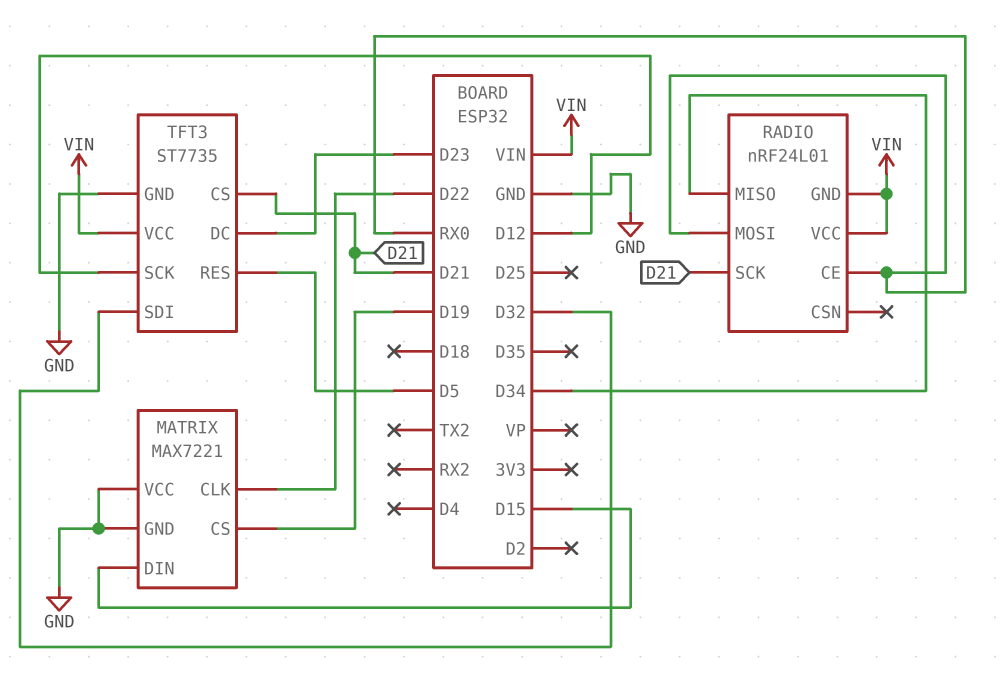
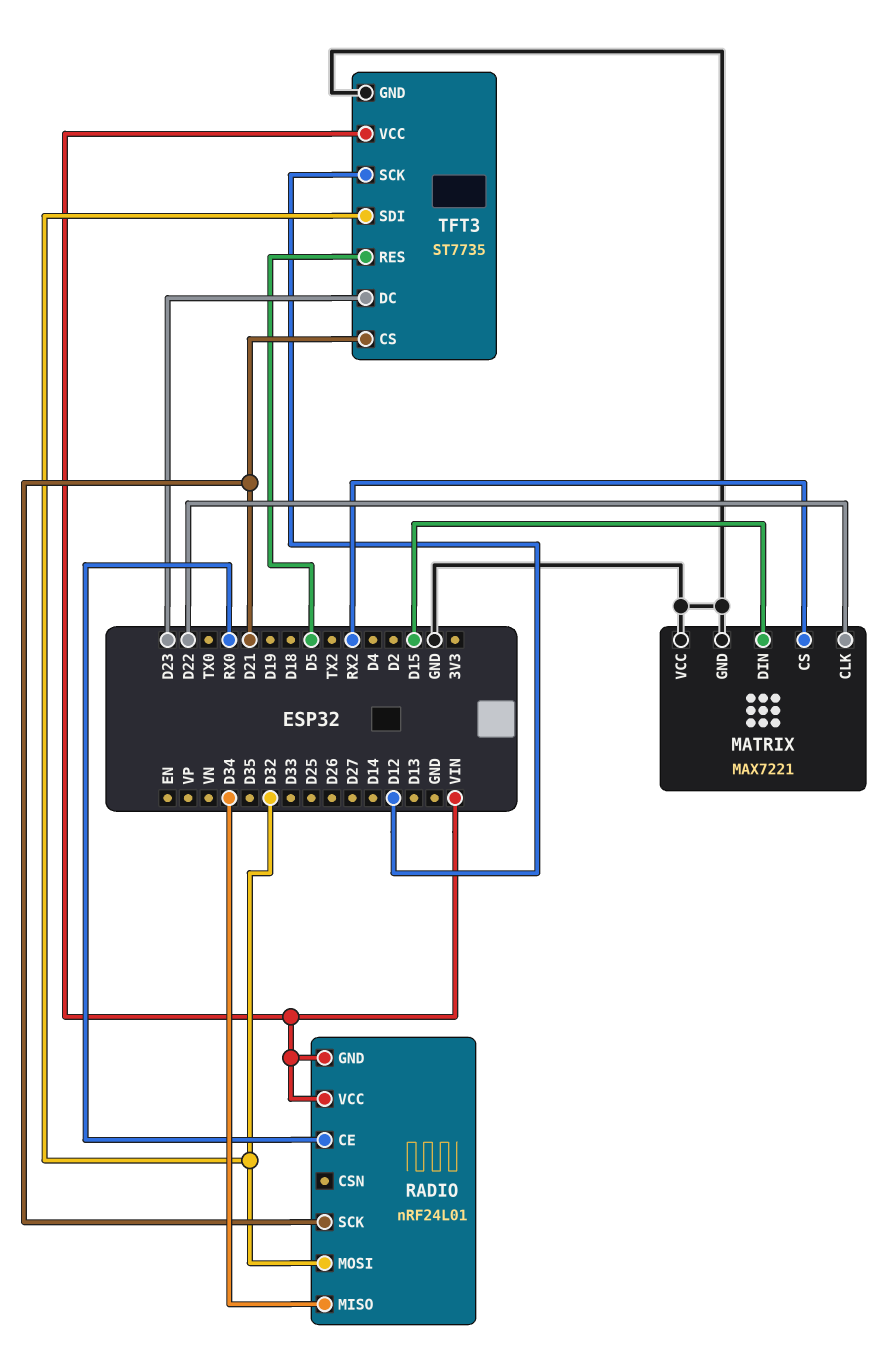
MATRIX pin CS: D19 -> RX2
RADIO pin MOSI: RX0 -> D32

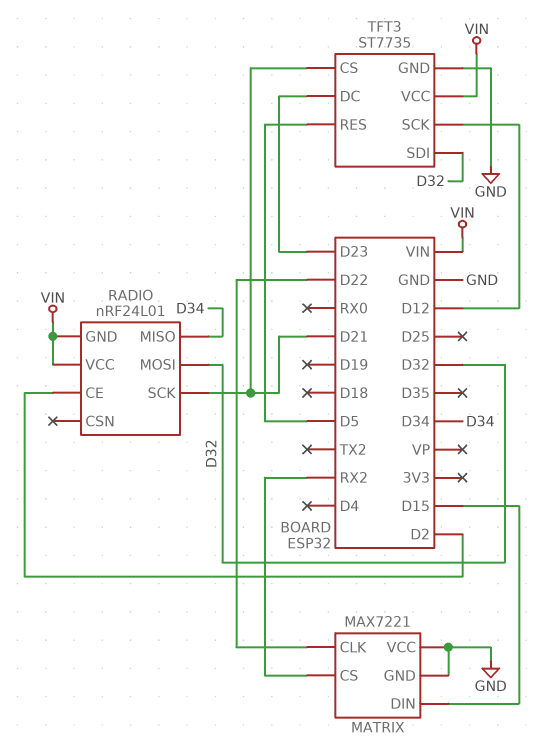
RADIO pin CE: RX0 -> D2

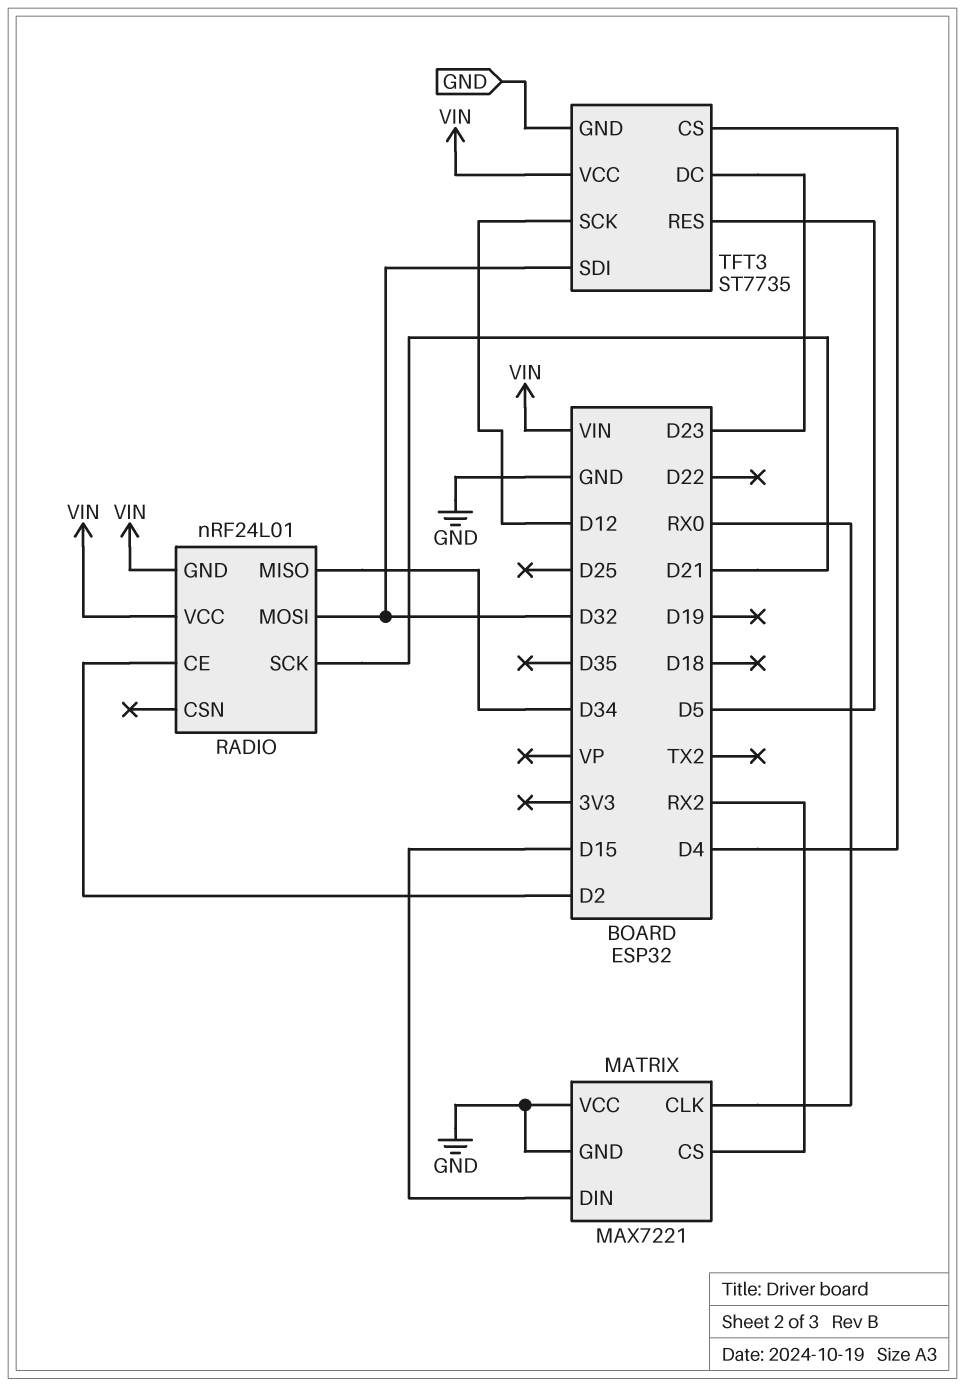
MATRIX pin CLK: D22 -> RX0
TFT3 pin CS: D21 -> D4

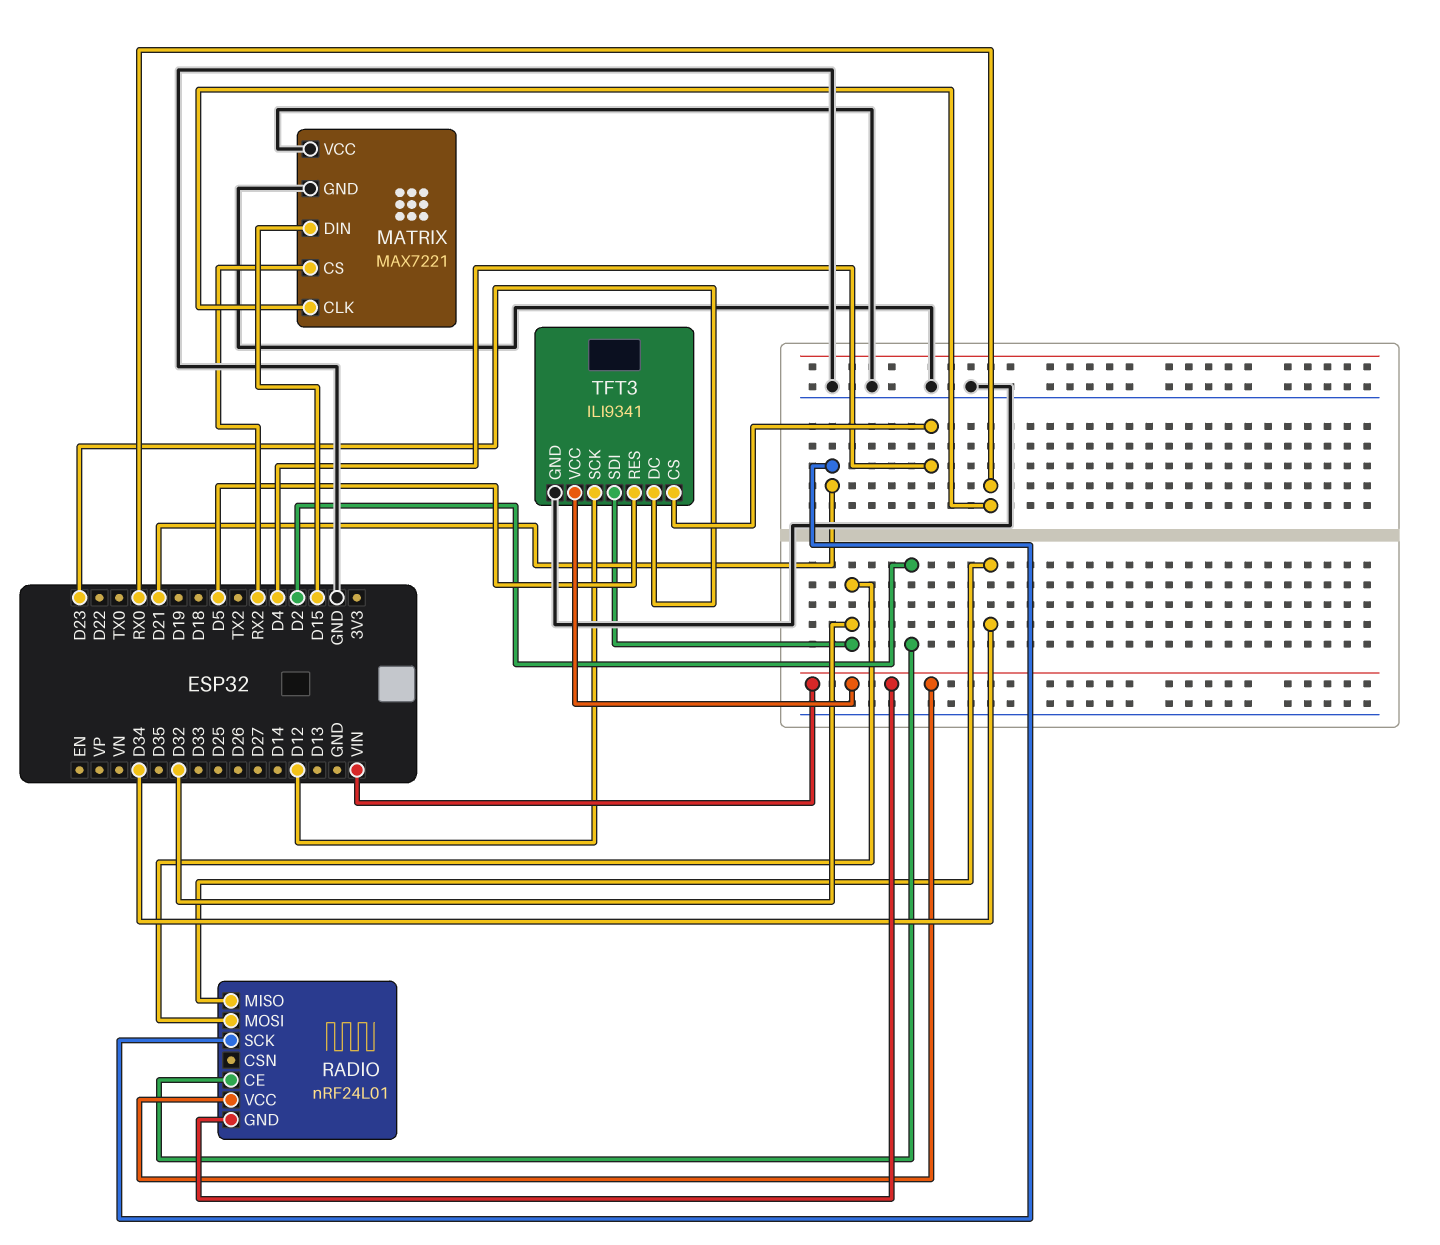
TFT3: ST7735 -> ILI9341

